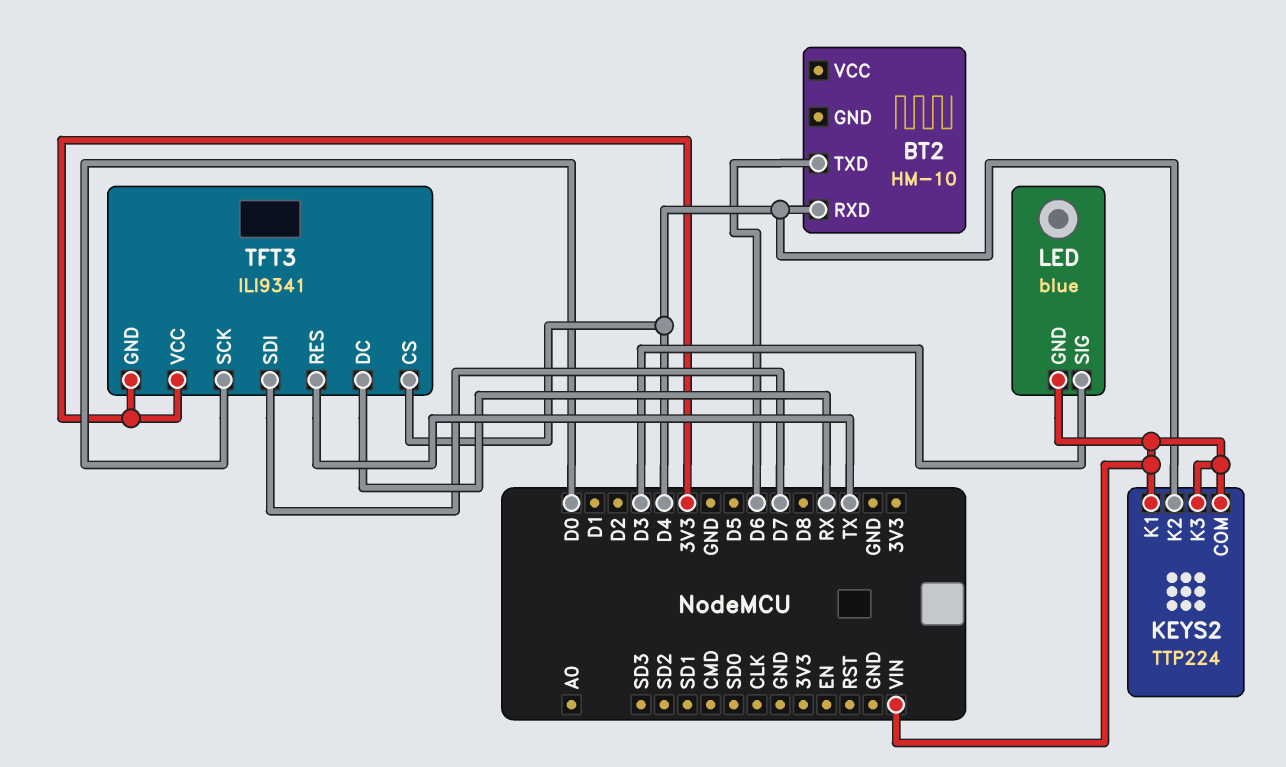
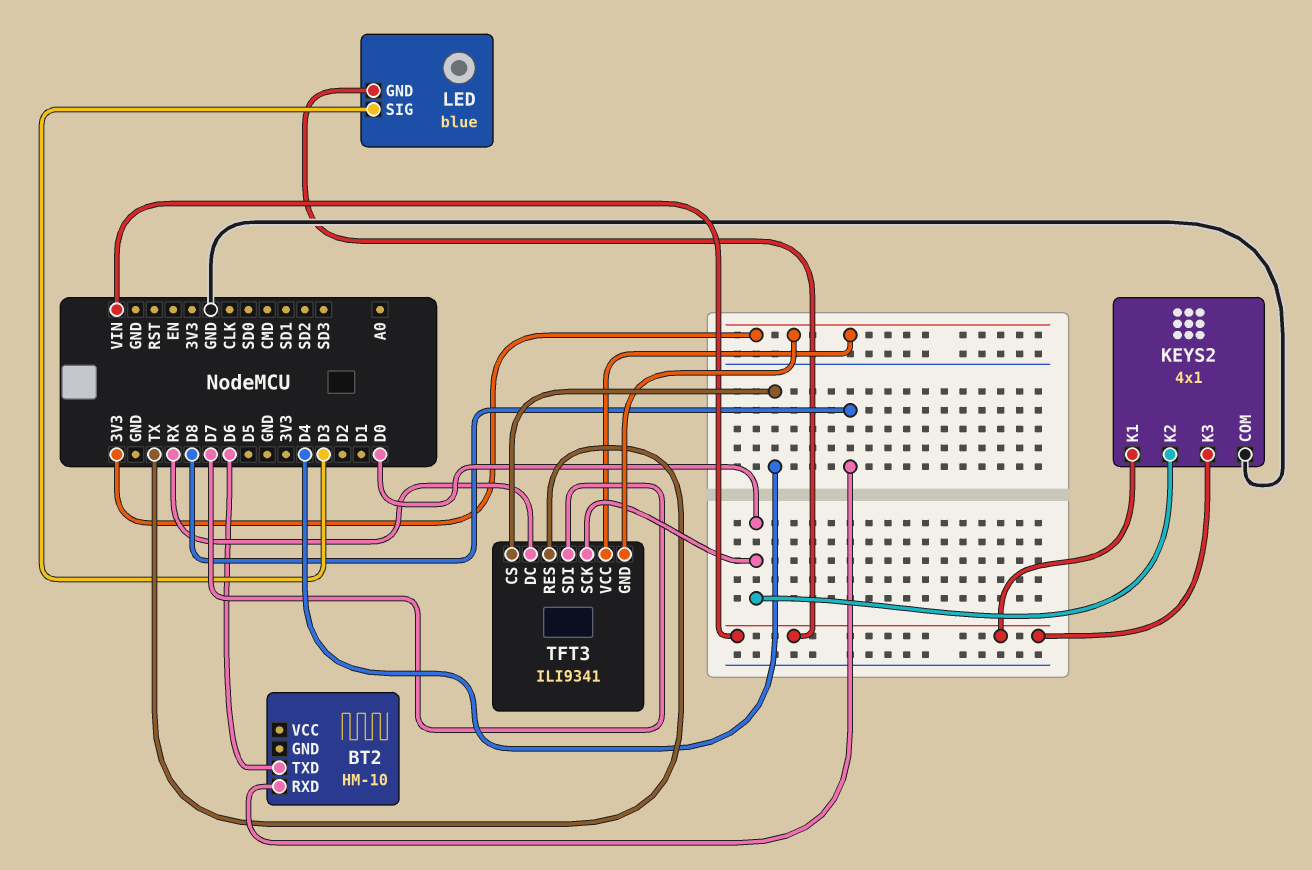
BT2 pin RXD: D4 -> D8
KEYS2: TTP224 -> 4x1
KEYS2 pin COM: VIN -> GND
KEYS2 pin K2: D4 -> D0

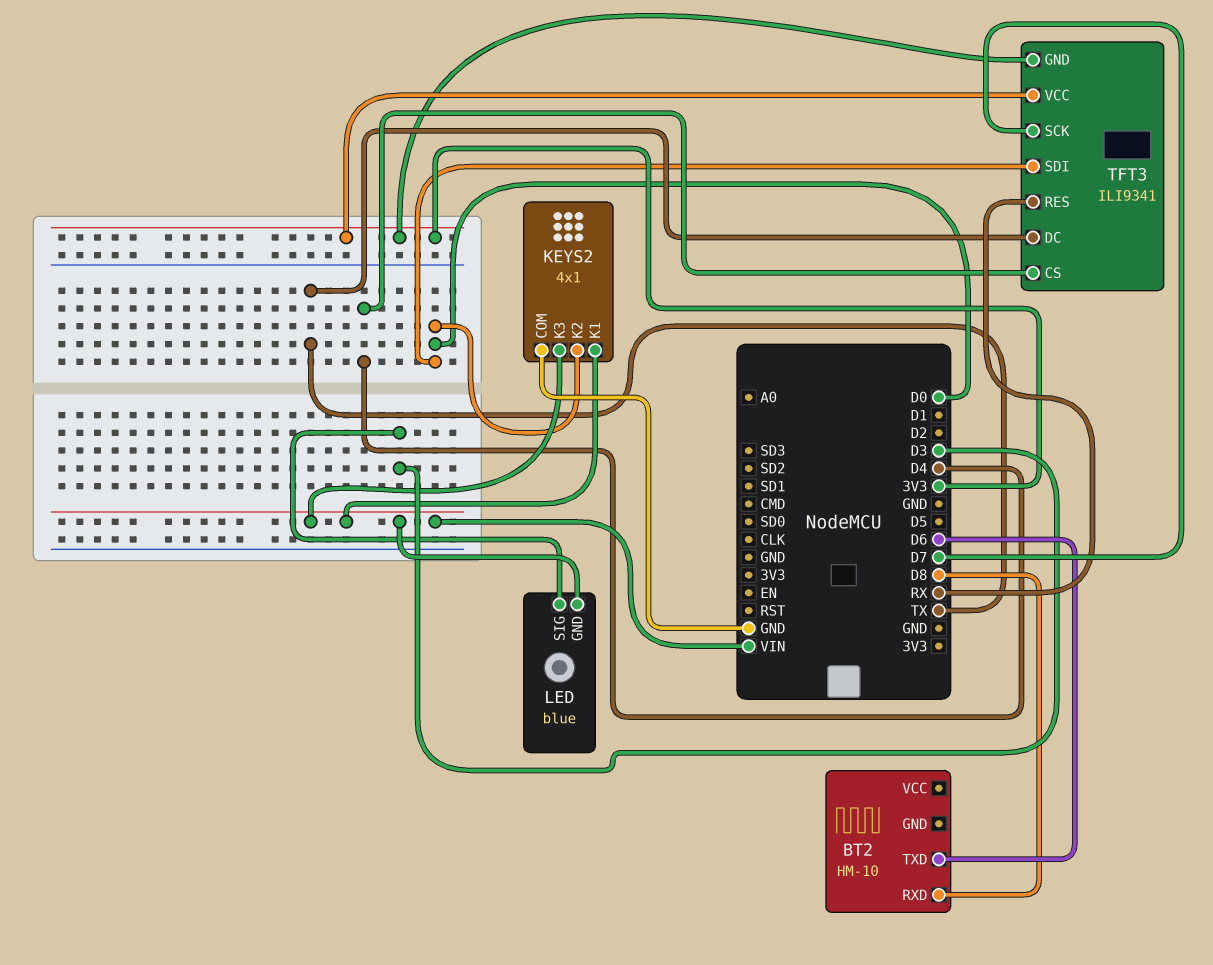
TFT3 pin DC: RX -> TX
TFT3 pin RES: TX -> RX
TFT3 pin SCK: D0 -> D7
TFT3 pin SDI: D7 -> D0

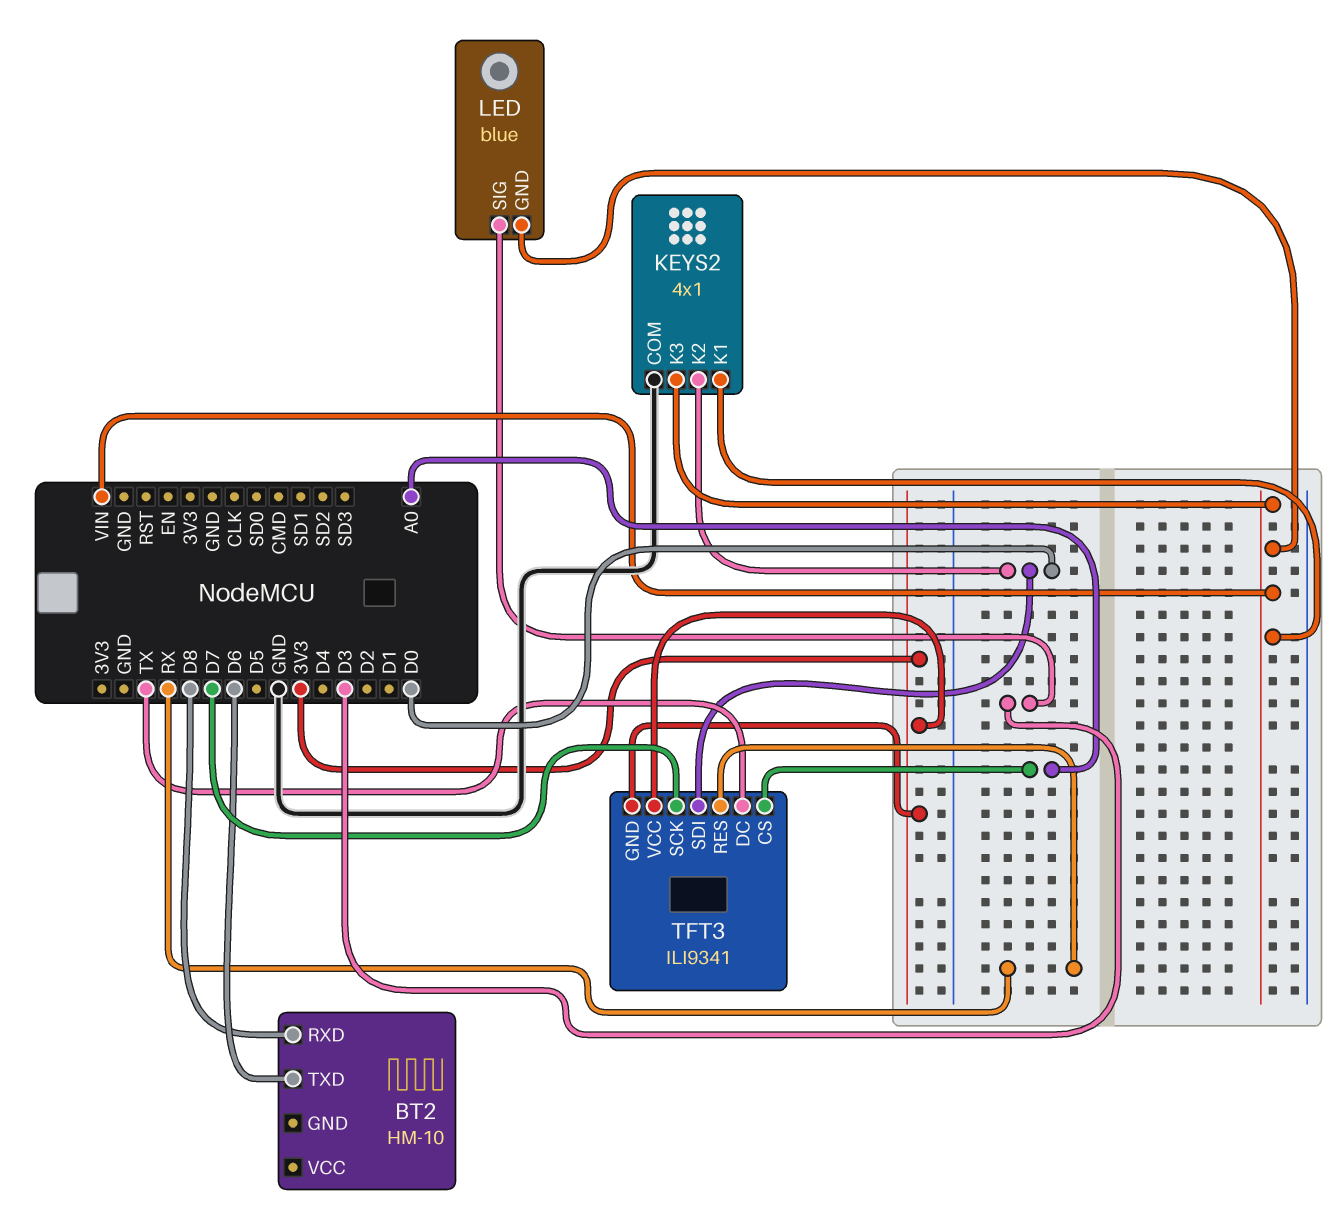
TFT3 pin CS: D4 -> A0

